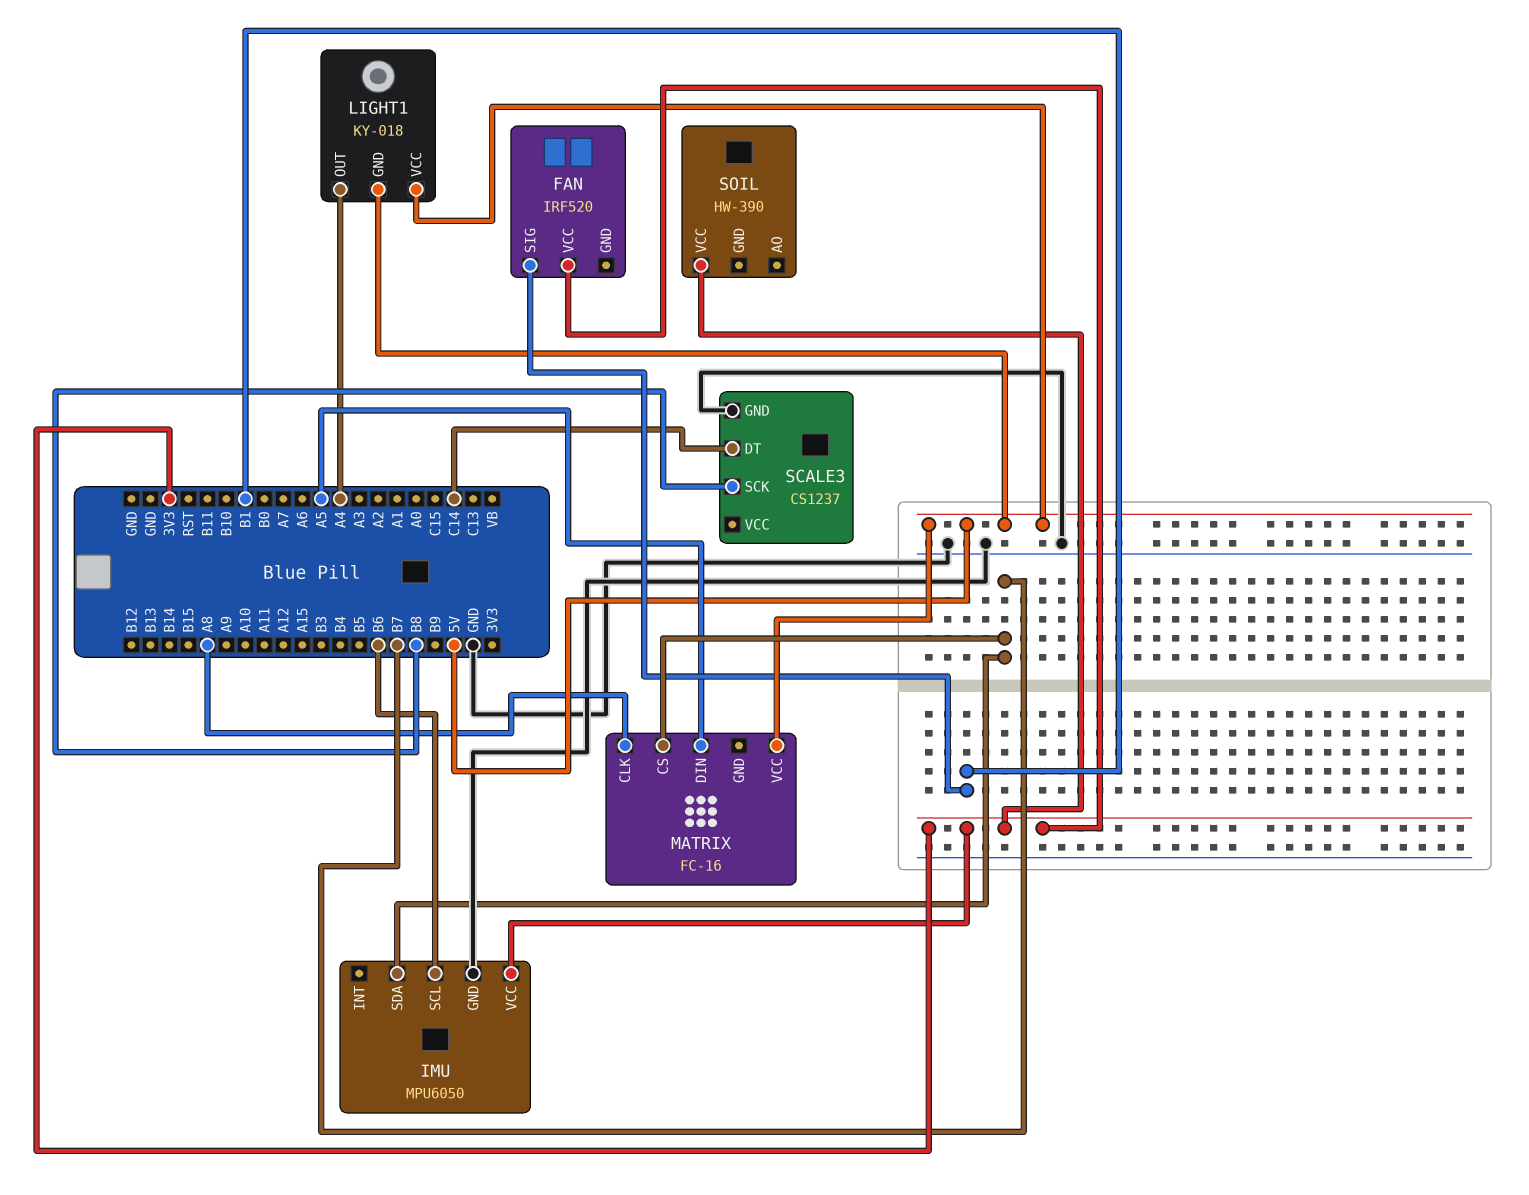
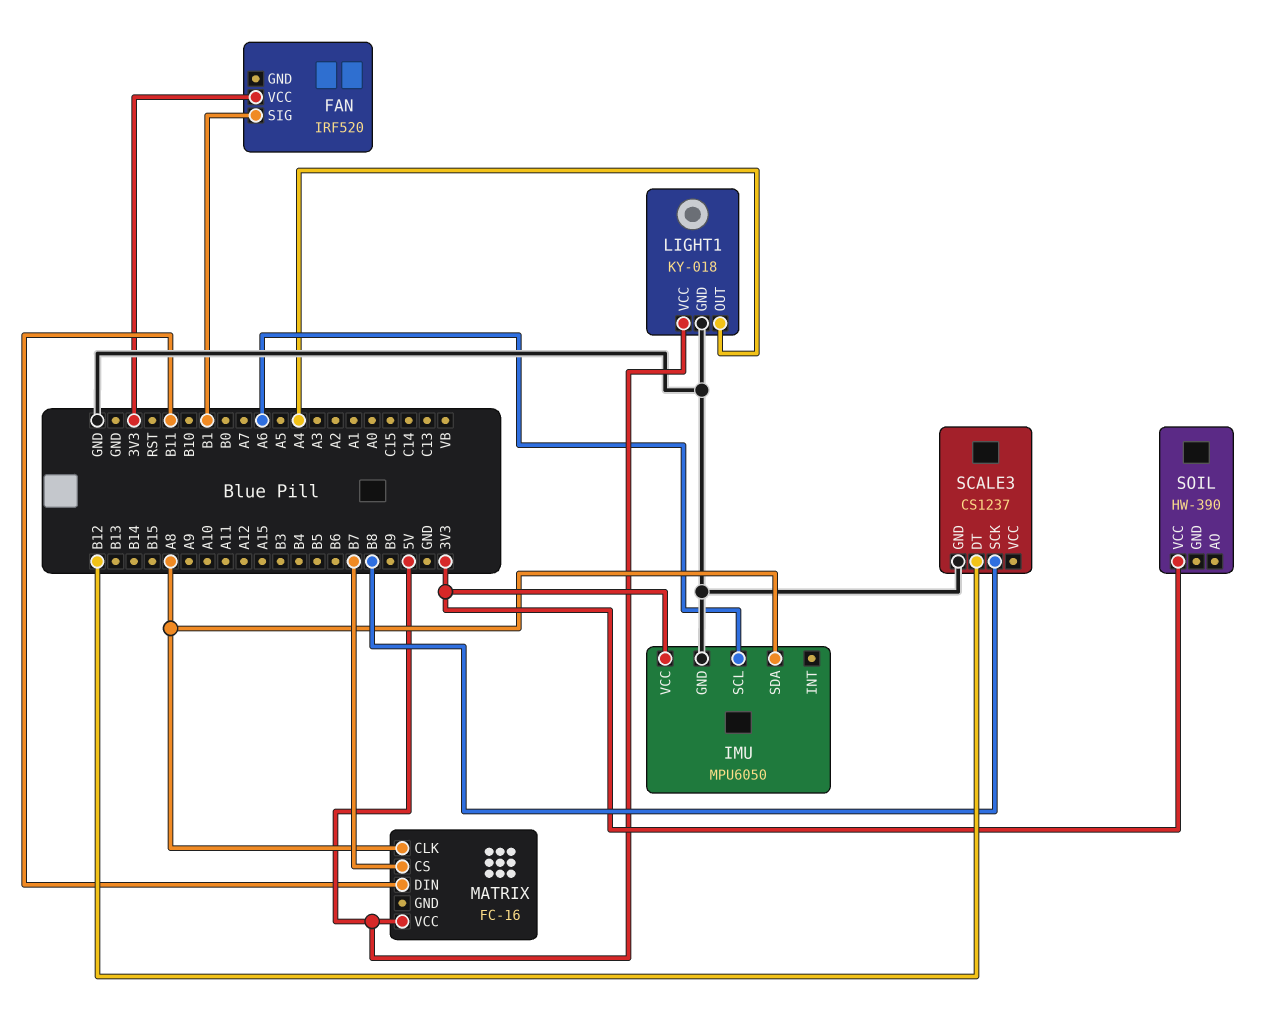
IMU pin SCL: B6 -> A6
IMU pin SDA: B7 -> A8
LIGHT1 pin GND: 5V -> GND
MATRIX pin DIN: A5 -> B11
SCALE3 pin DT: C14 -> B12

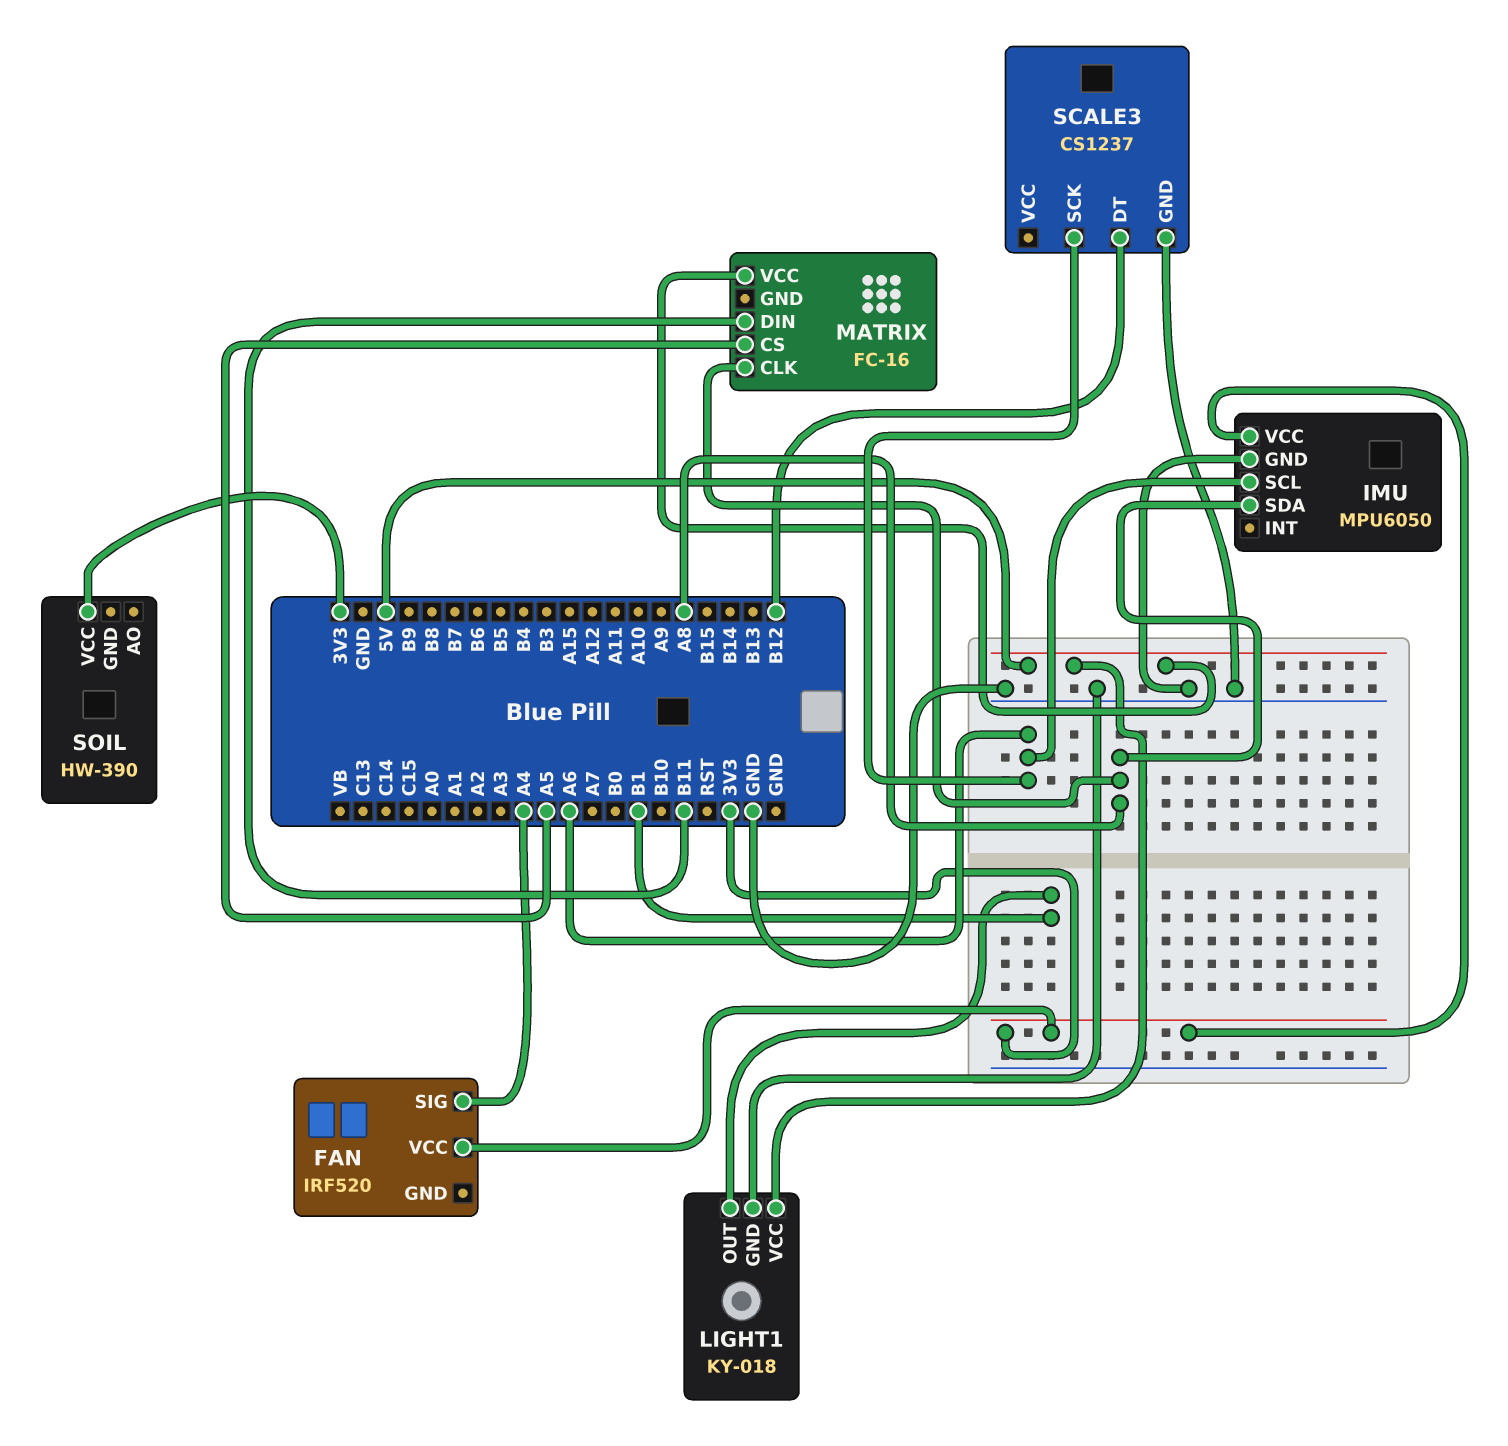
FAN pin SIG: B1 -> A4
LIGHT1 pin OUT: A4 -> B1
MATRIX pin CS: B7 -> A5
SCALE3 pin SCK: B8 -> A6

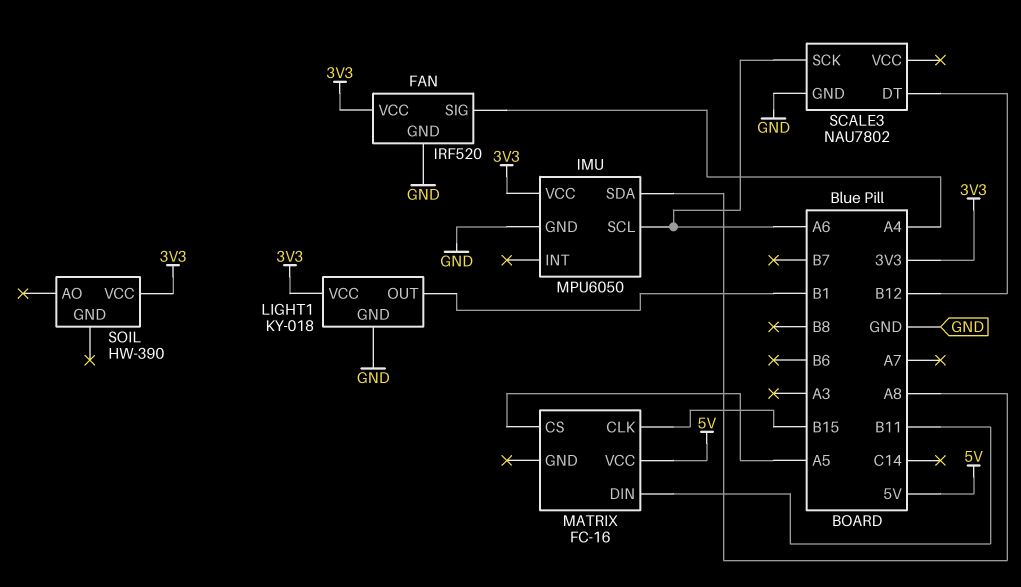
FAN pin GND: none -> GND
LIGHT1 pin VCC: 5V -> 3V3
MATRIX pin CLK: A8 -> B15
SCALE3: CS1237 -> NAU7802

